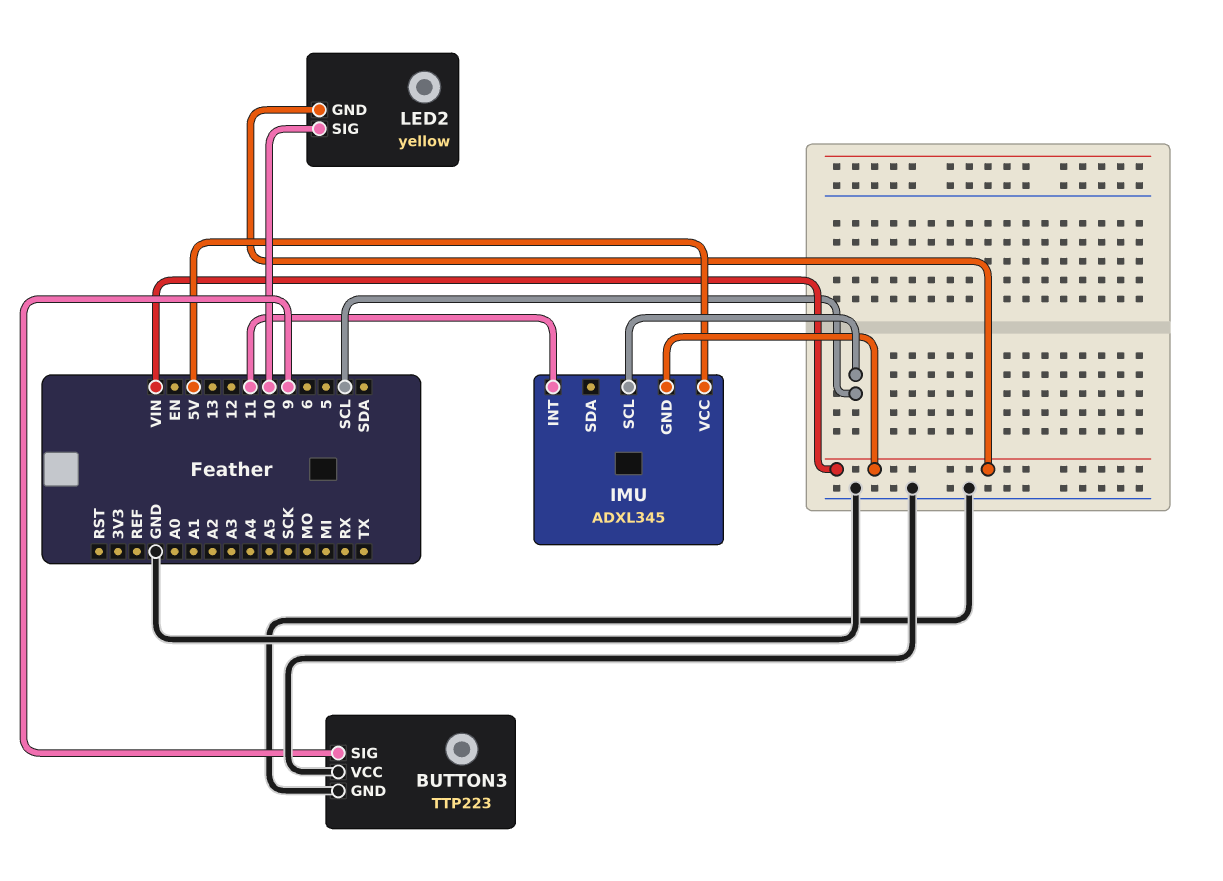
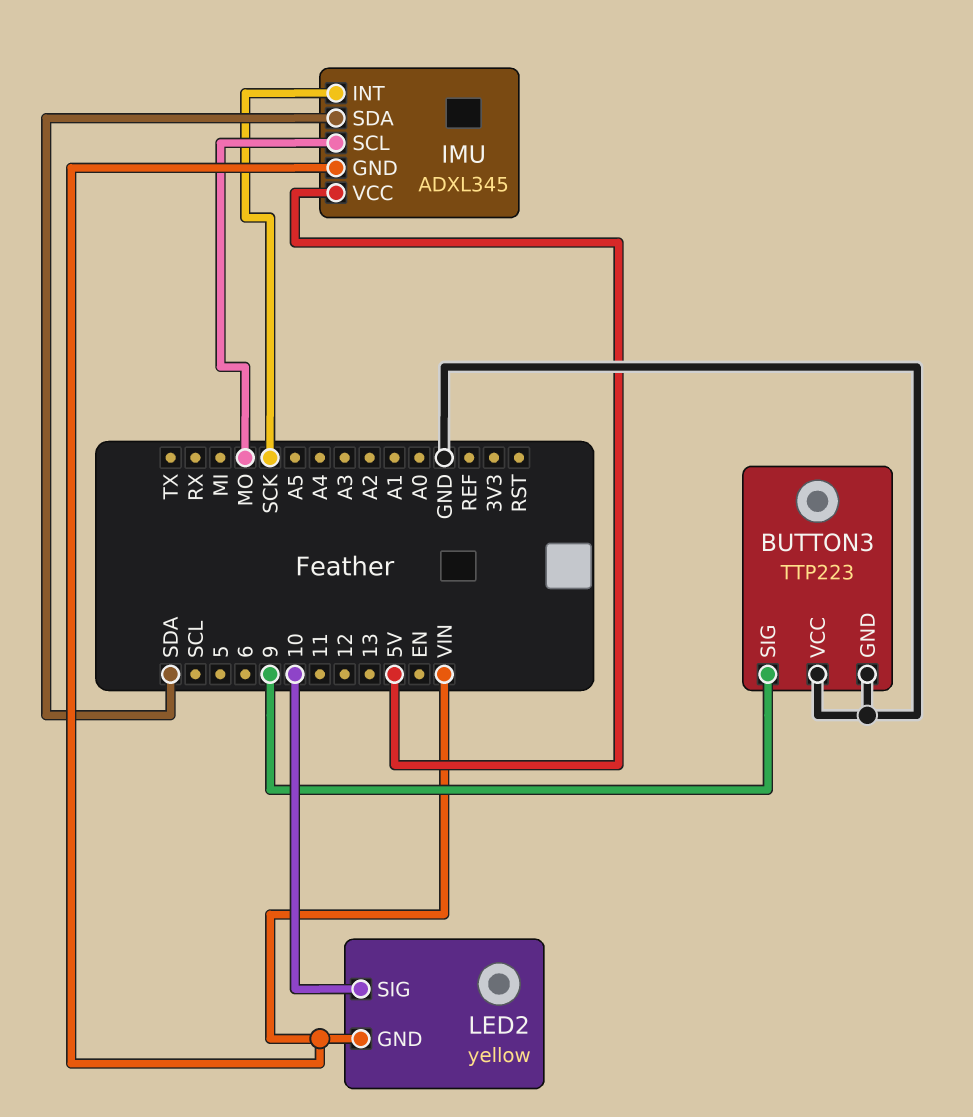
IMU pin INT: 11 -> SCK
IMU pin SCL: SCL -> MO
IMU pin SDA: none -> SDA

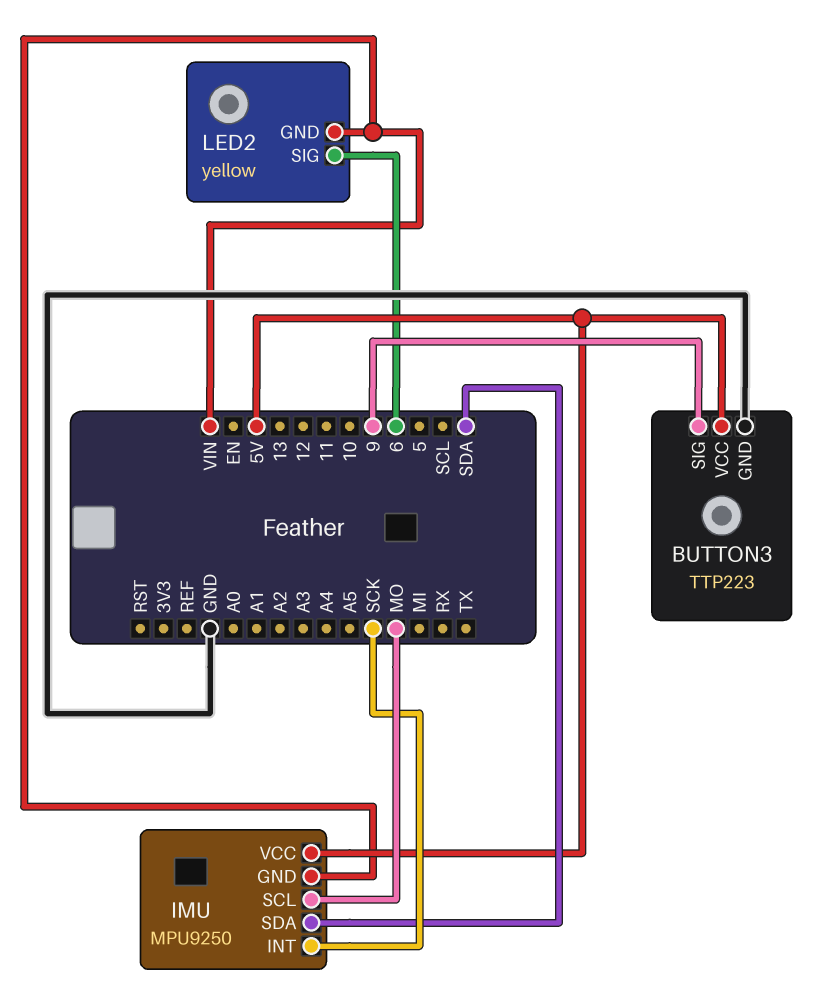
BUTTON3 pin VCC: GND -> 5V
IMU: ADXL345 -> MPU9250
LED2 pin SIG: 10 -> 6

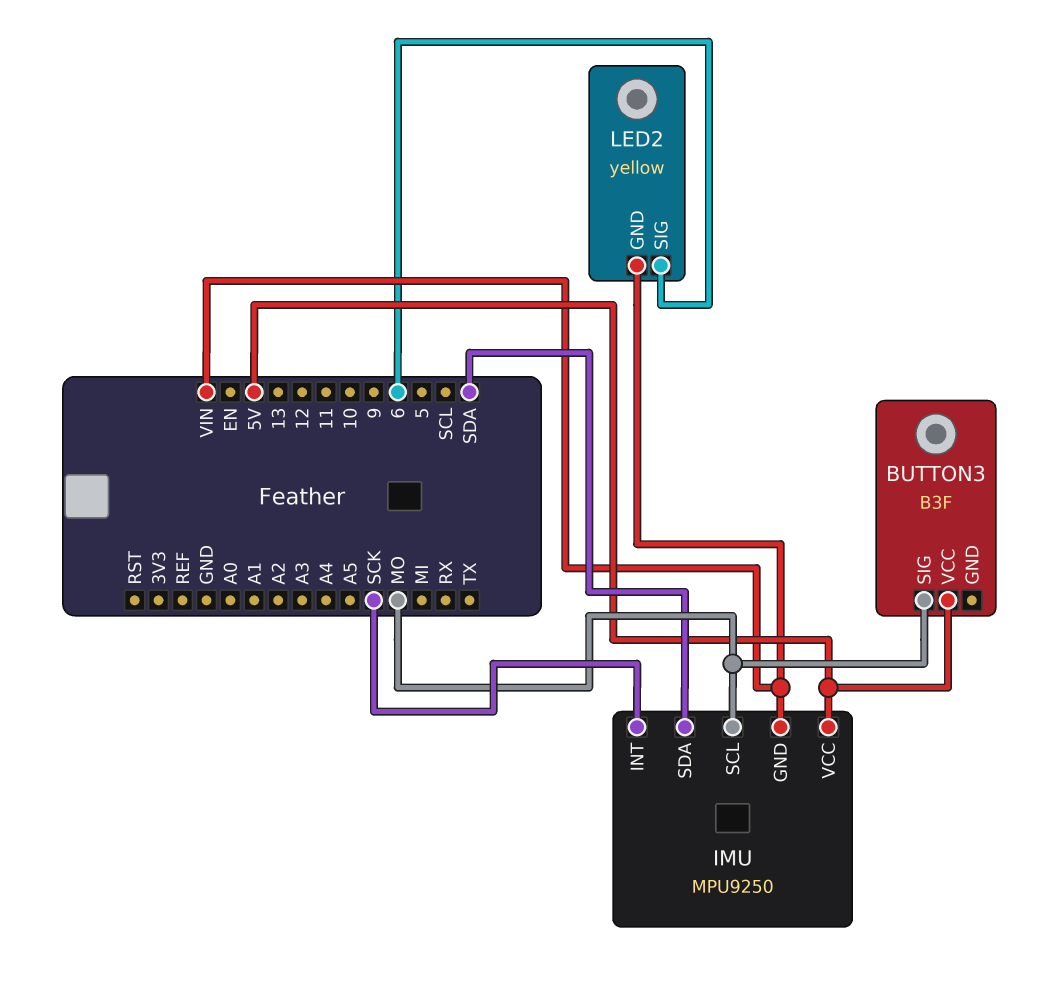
BUTTON3: TTP223 -> B3F
BUTTON3 pin GND: GND -> none
BUTTON3 pin SIG: 9 -> MO

